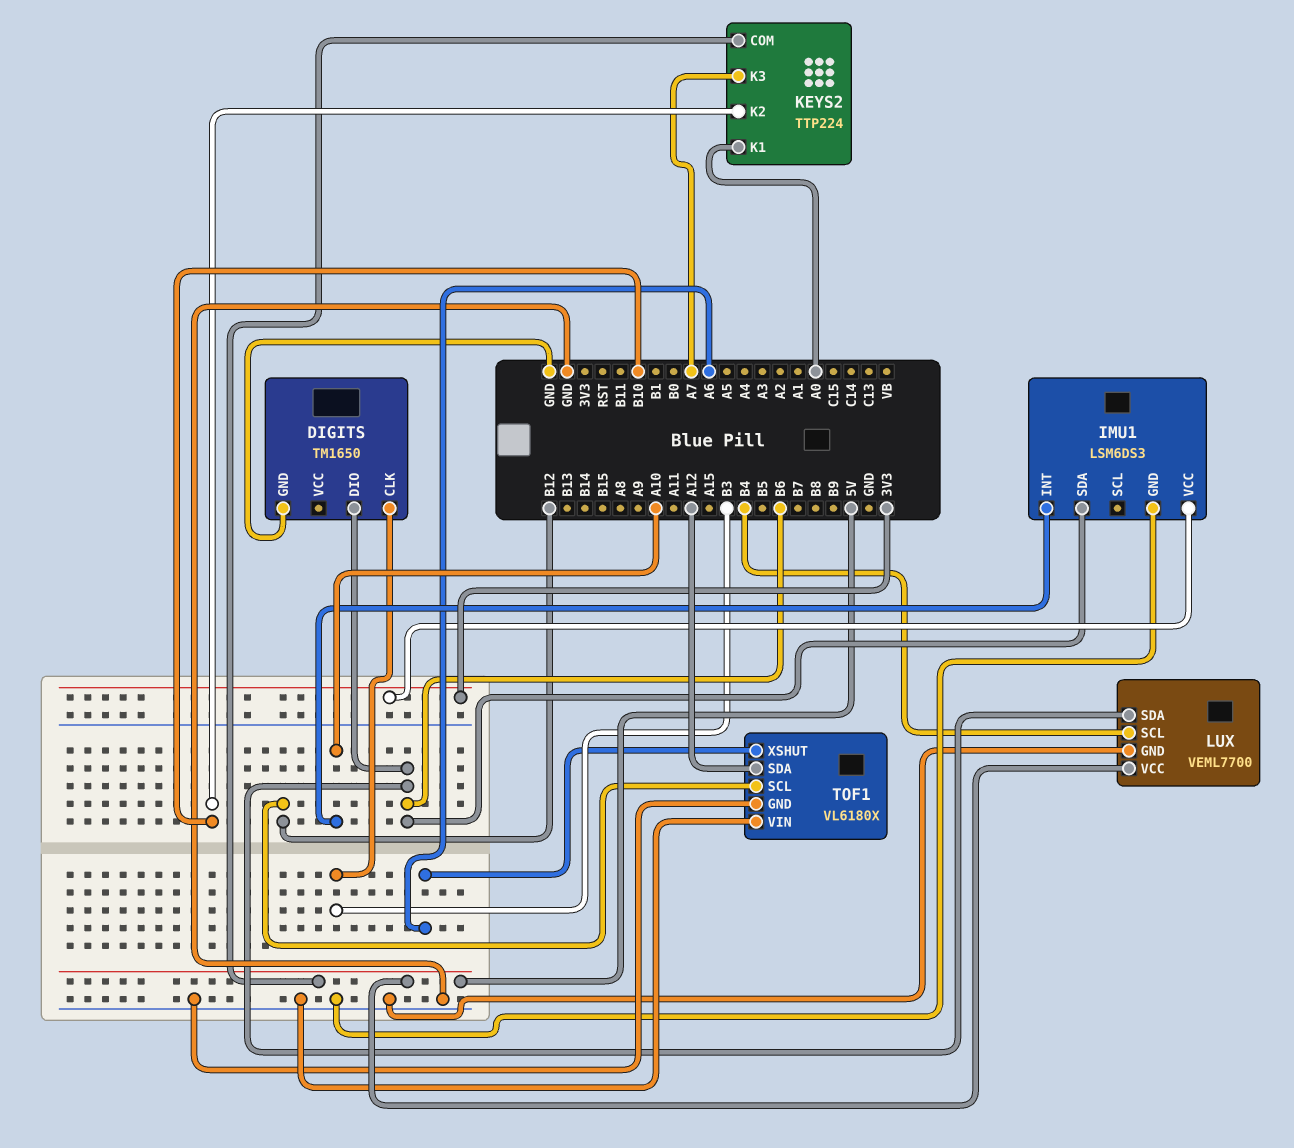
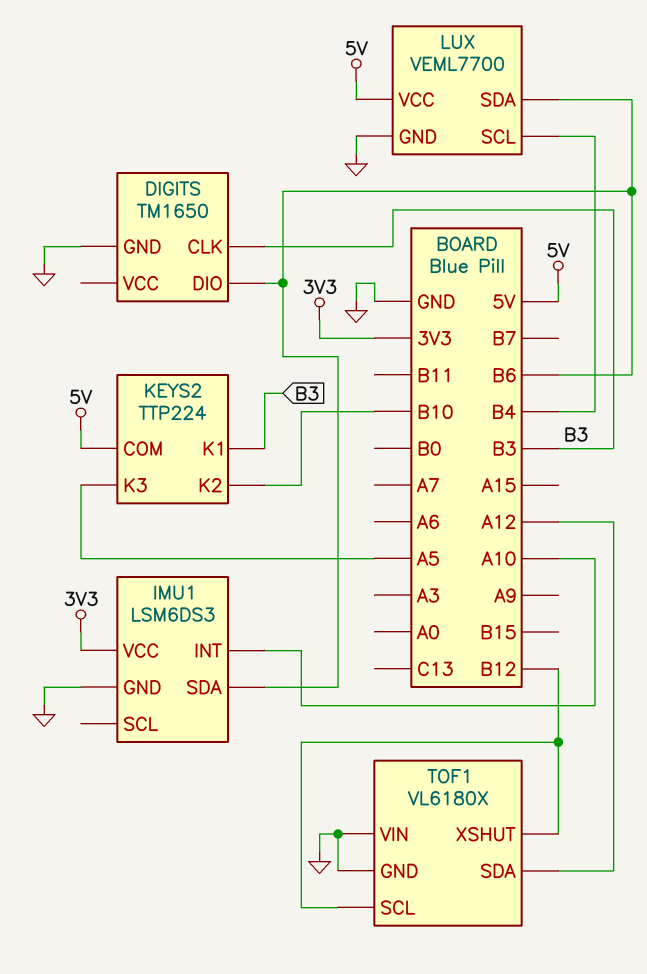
KEYS2 pin K1: A0 -> B3
KEYS2 pin K3: A7 -> A5
TOF1 pin XSHUT: A6 -> B12

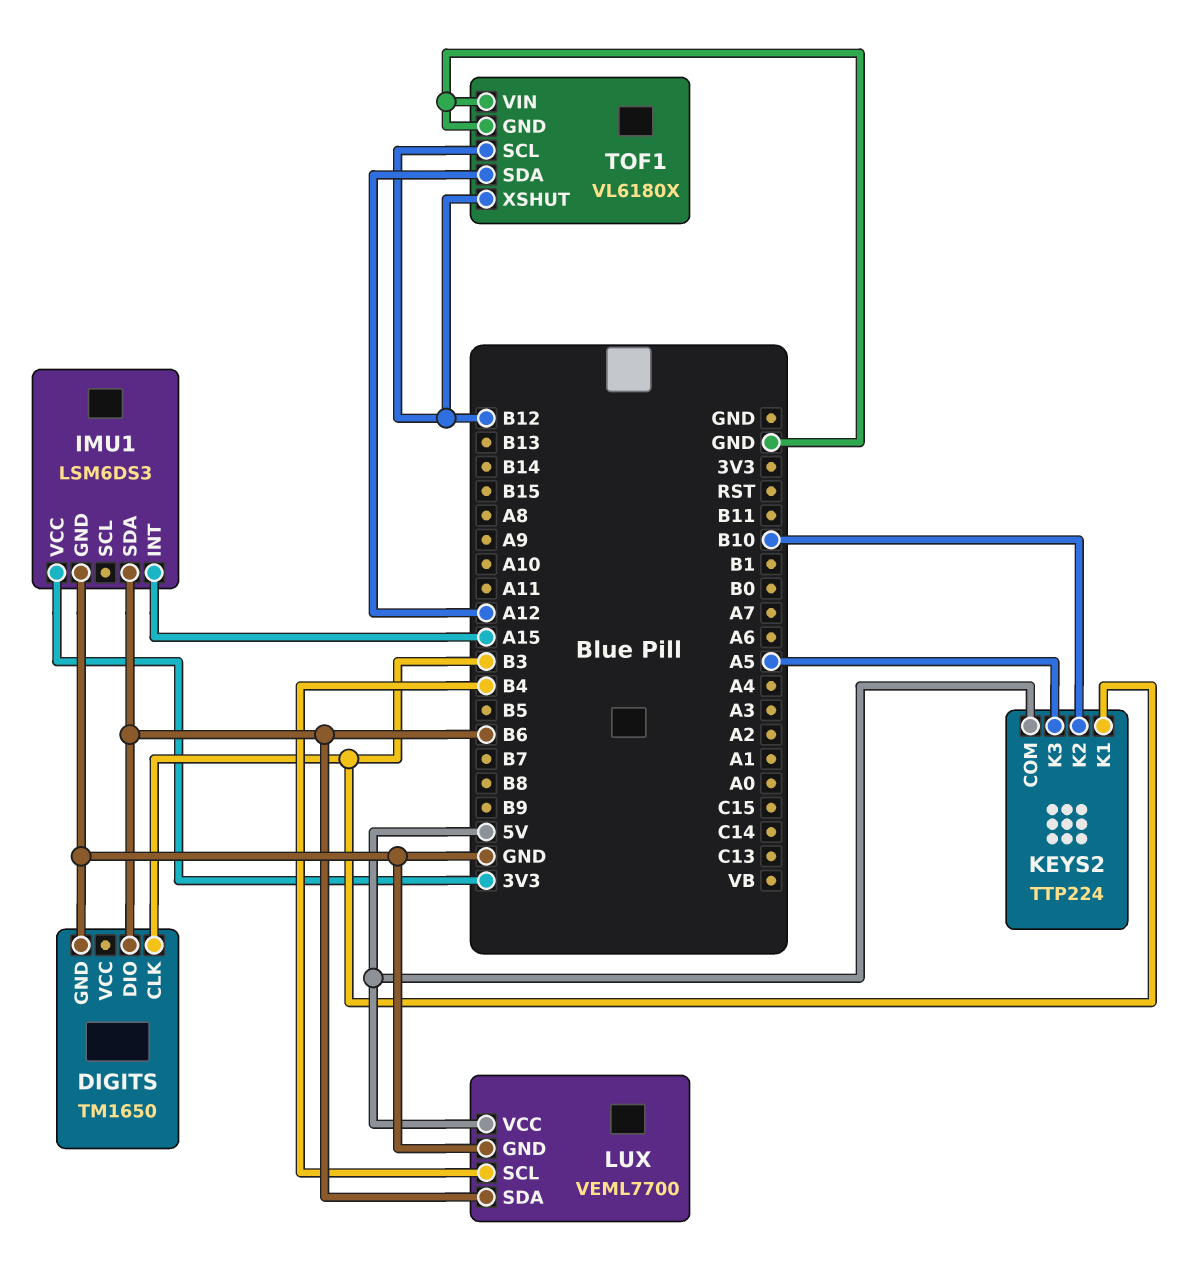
IMU1 pin INT: A10 -> A15

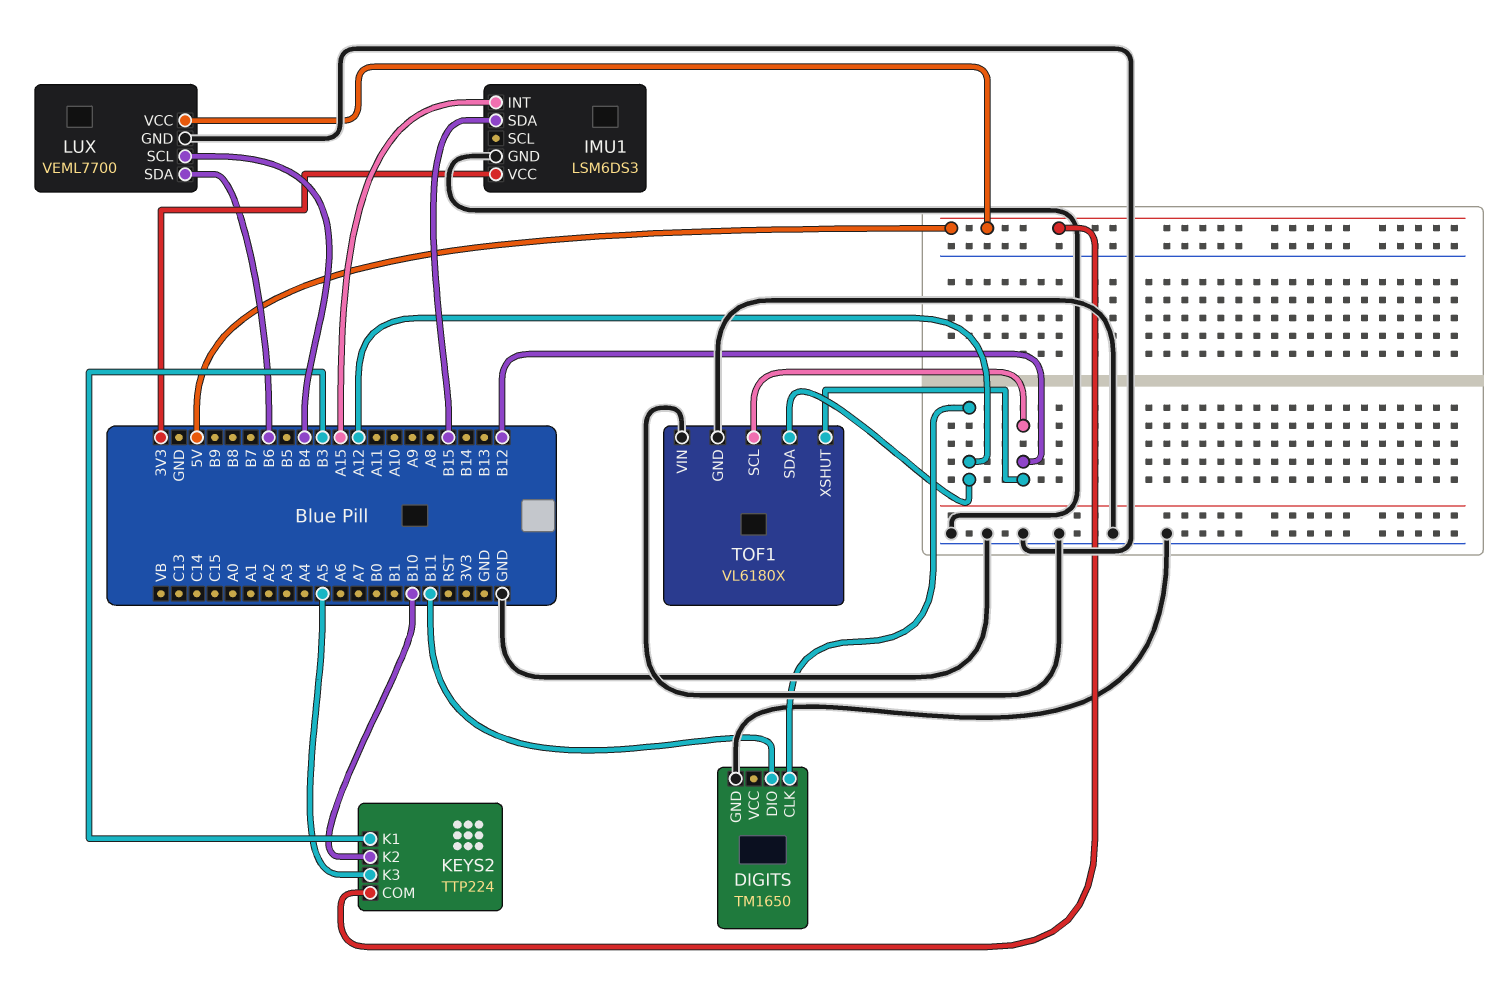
DIGITS pin CLK: B3 -> A12
DIGITS pin DIO: B6 -> B11
IMU1 pin SDA: B6 -> B15

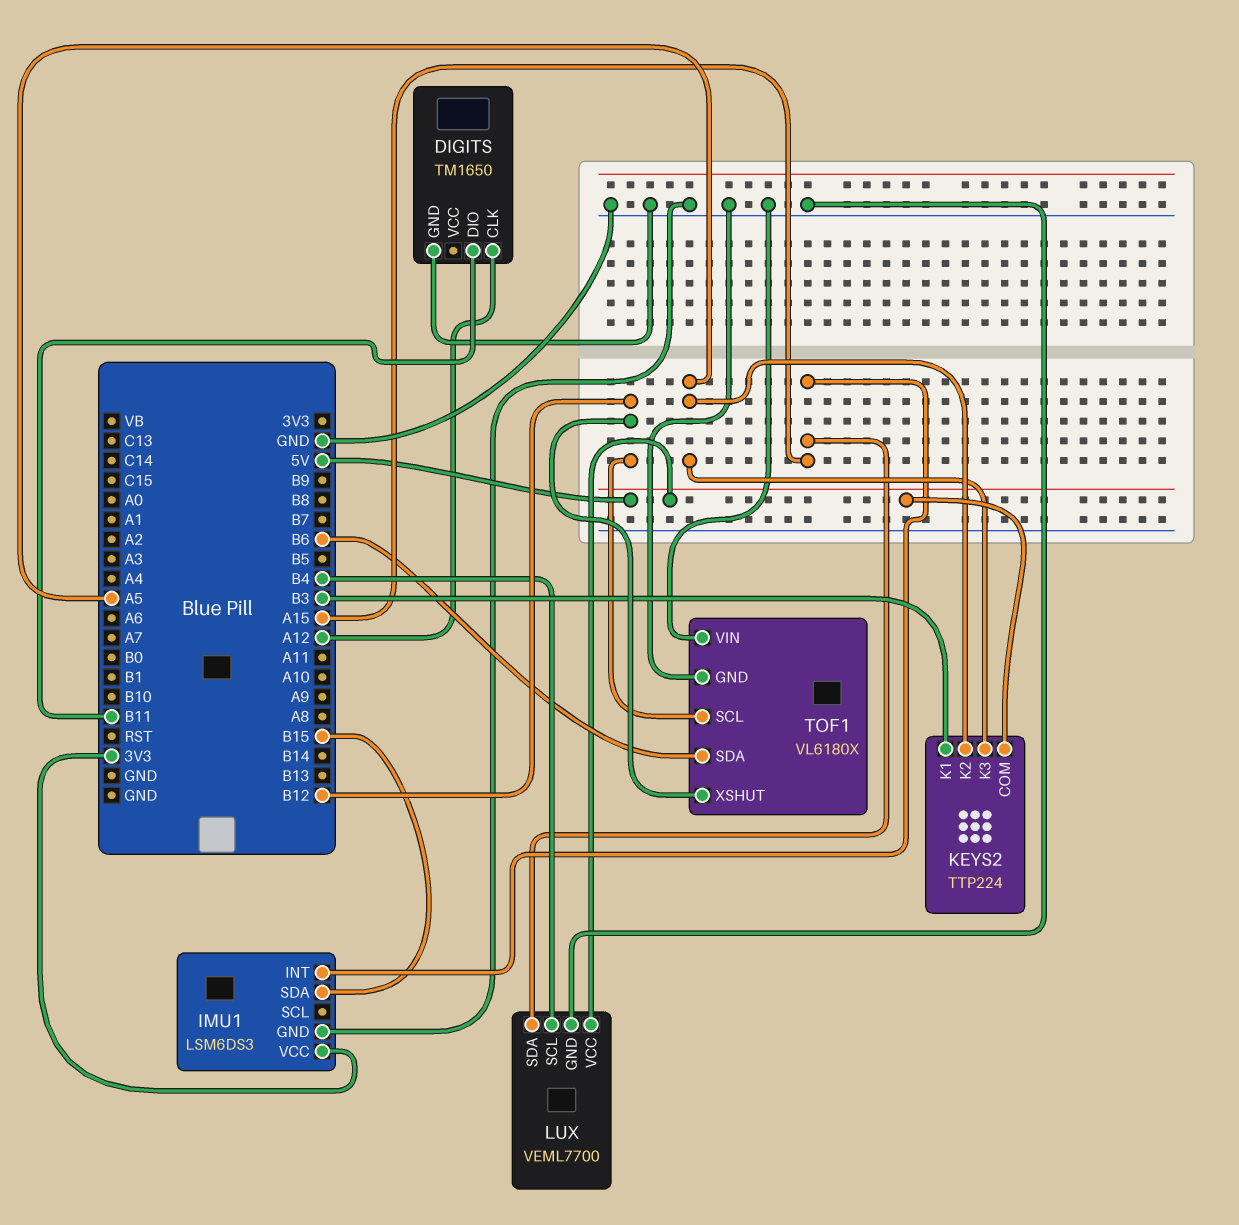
KEYS2 pin K2: B10 -> A5
LUX pin SDA: B6 -> A15
TOF1 pin SDA: A12 -> B6

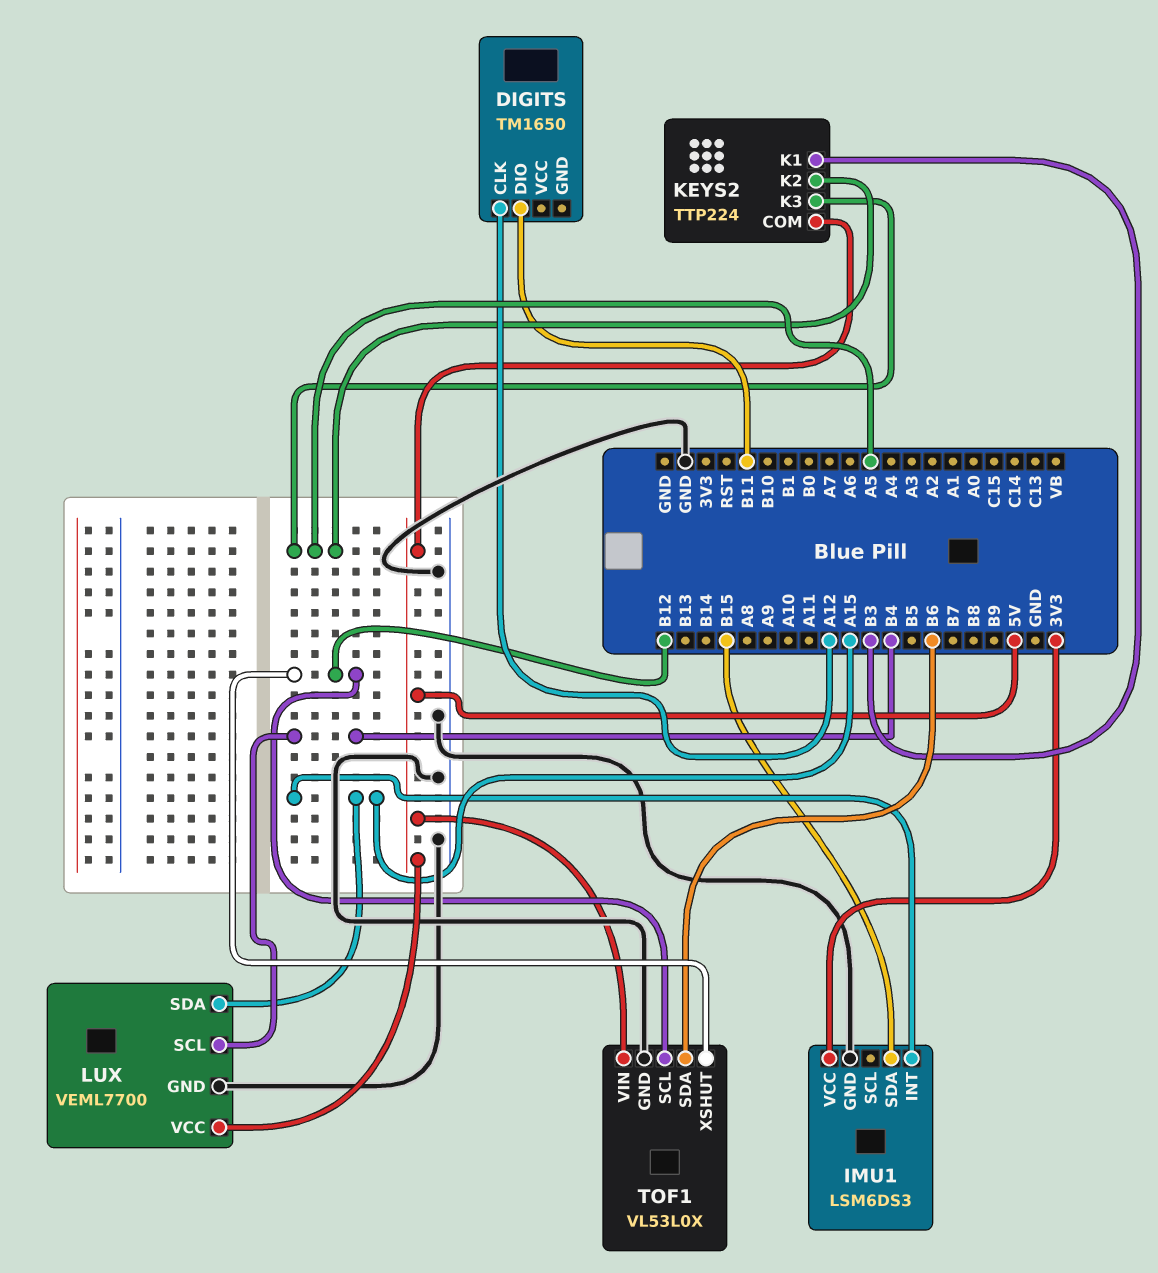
DIGITS pin GND: GND -> none
TOF1: VL6180X -> VL53L0X
TOF1 pin VIN: GND -> 5V

